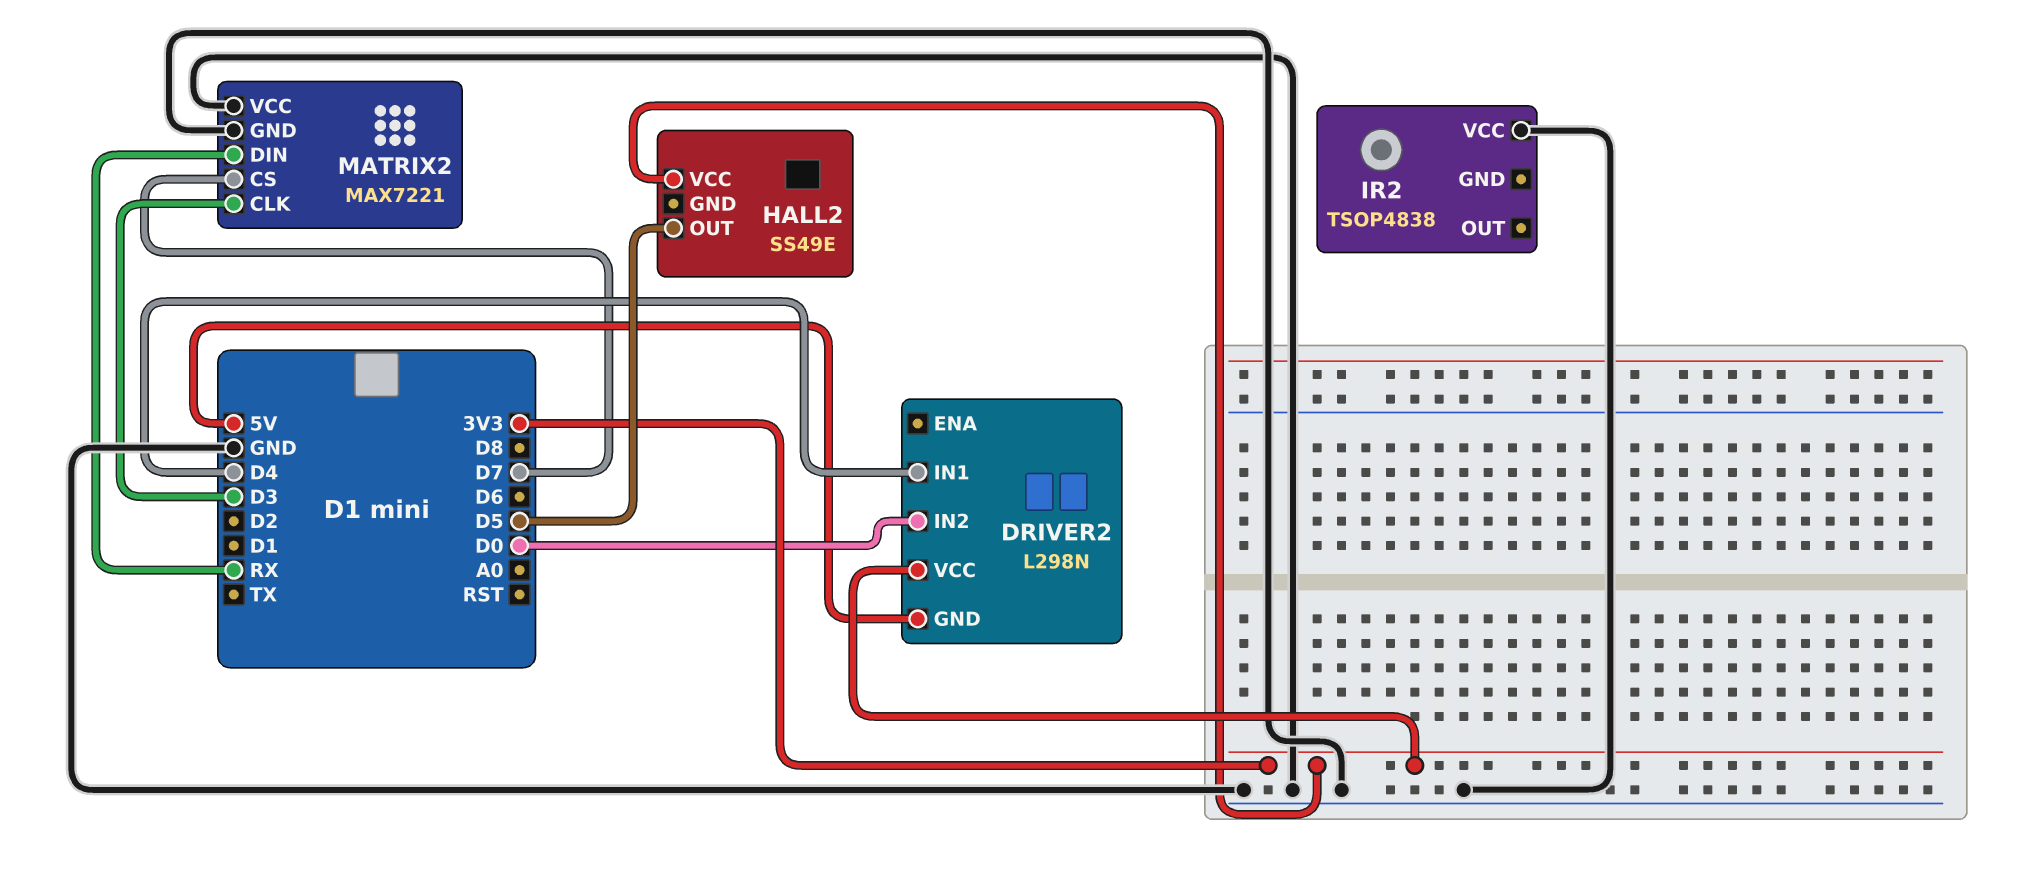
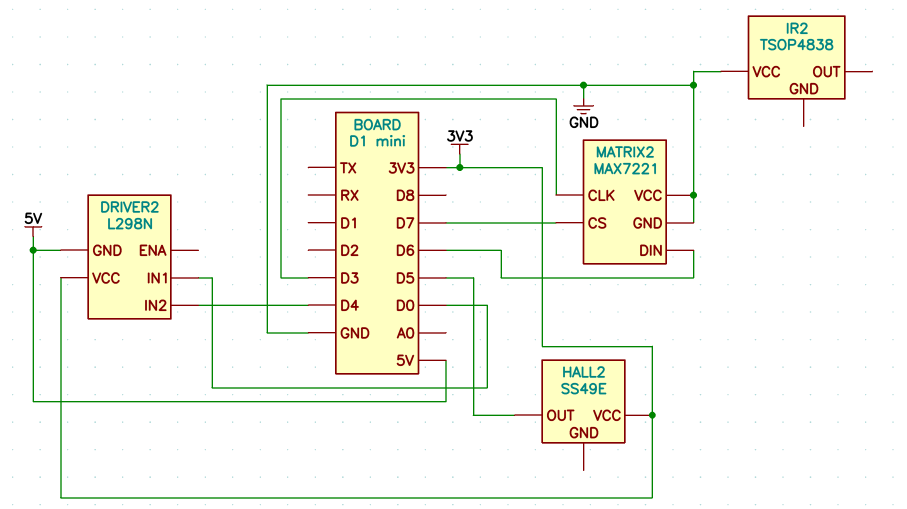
DRIVER2 pin IN1: D4 -> D0
DRIVER2 pin IN2: D0 -> D4
MATRIX2 pin DIN: RX -> D6

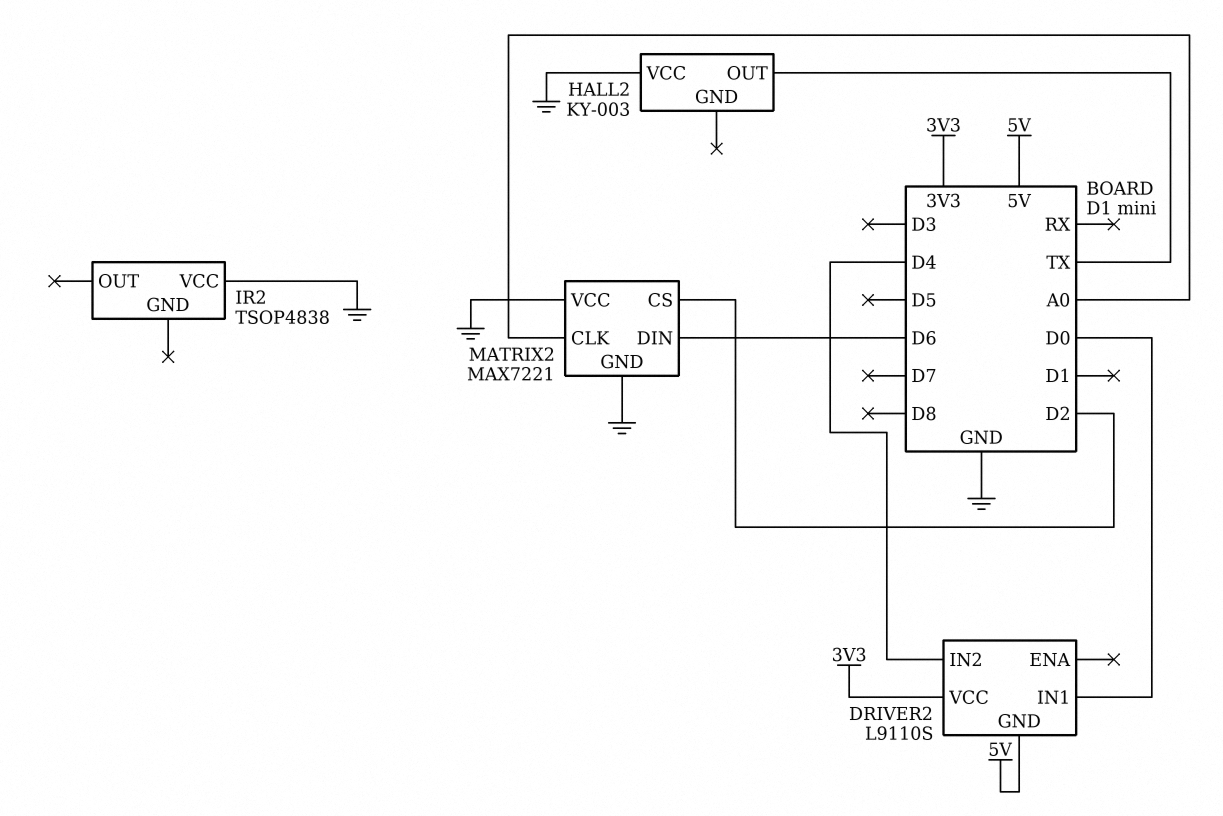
DRIVER2: L298N -> L9110S
HALL2: SS49E -> KY-003
HALL2 pin OUT: D5 -> TX
HALL2 pin VCC: 3V3 -> GND
MATRIX2 pin CLK: D3 -> A0
MATRIX2 pin CS: D7 -> D2

